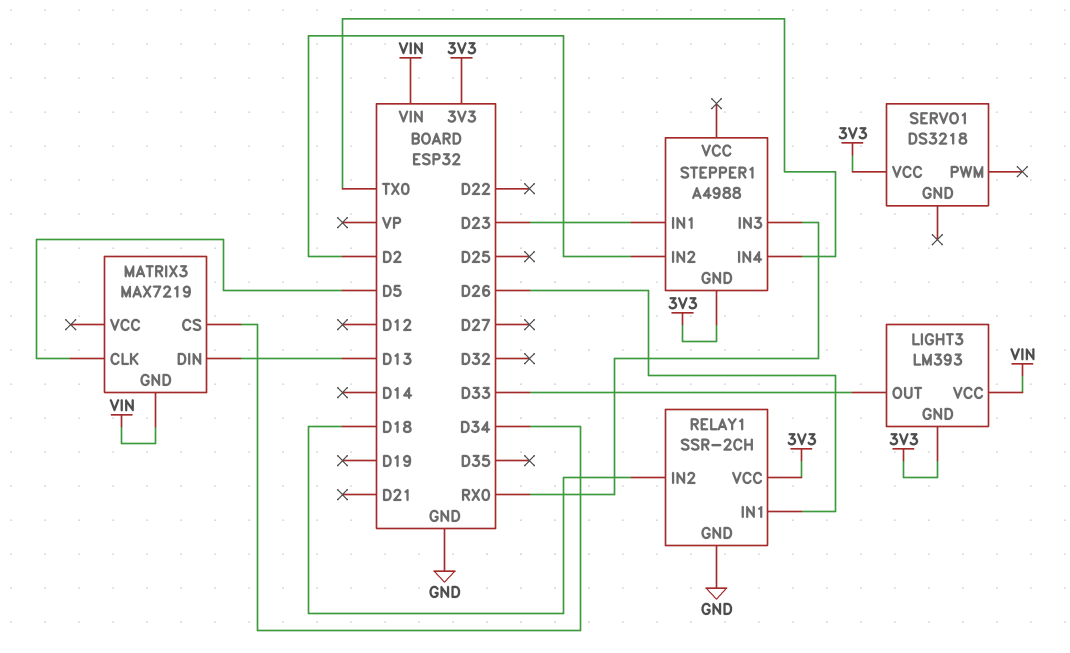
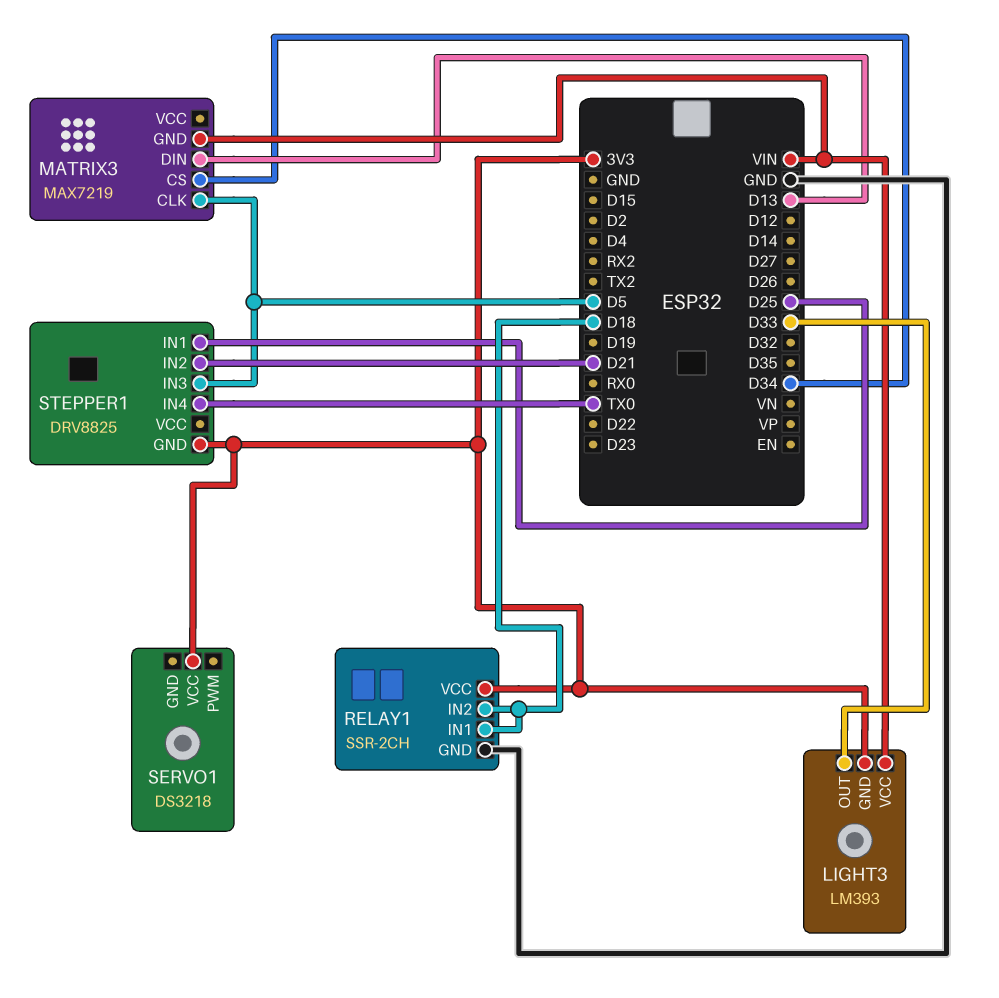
RELAY1 pin IN1: D26 -> D18
STEPPER1: A4988 -> DRV8825
STEPPER1 pin IN1: D23 -> D25
STEPPER1 pin IN2: D2 -> D21
STEPPER1 pin IN3: RX0 -> D5

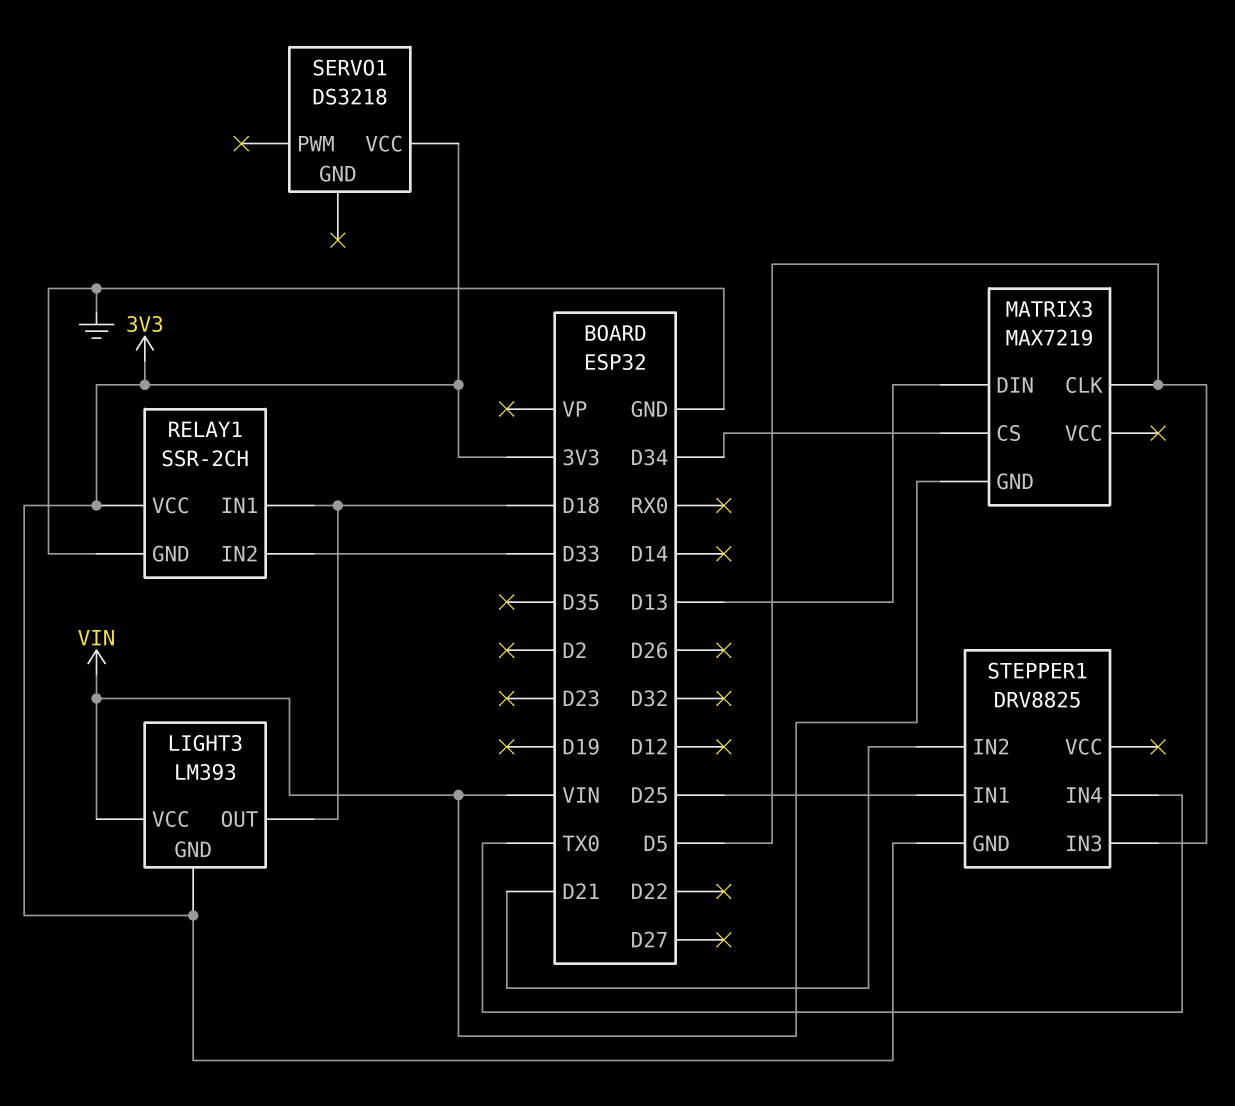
LIGHT3 pin OUT: D33 -> D18
RELAY1 pin IN2: D18 -> D33

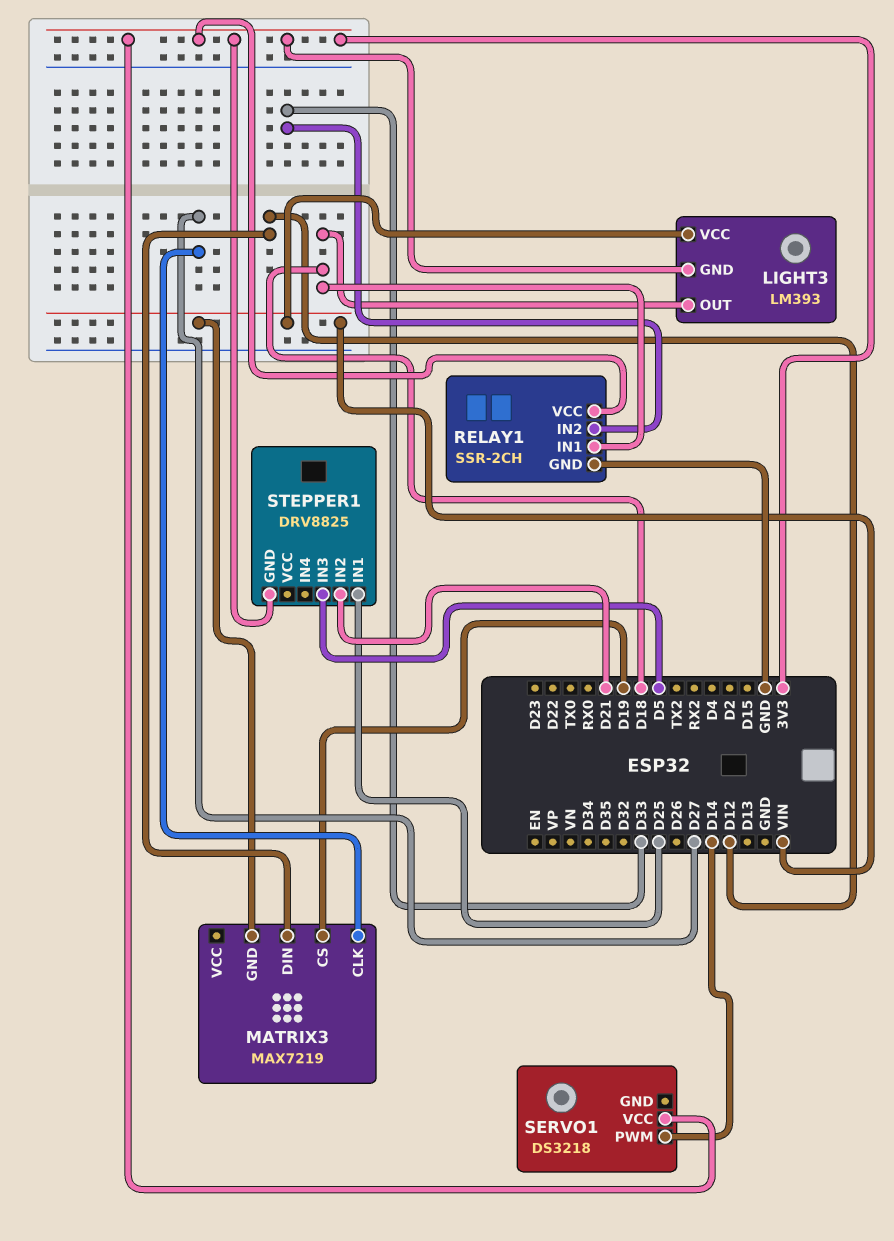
MATRIX3 pin CLK: D5 -> D27
MATRIX3 pin CS: D34 -> D19
MATRIX3 pin DIN: D13 -> D12
SERVO1 pin PWM: none -> D14
STEPPER1 pin IN4: TX0 -> none

